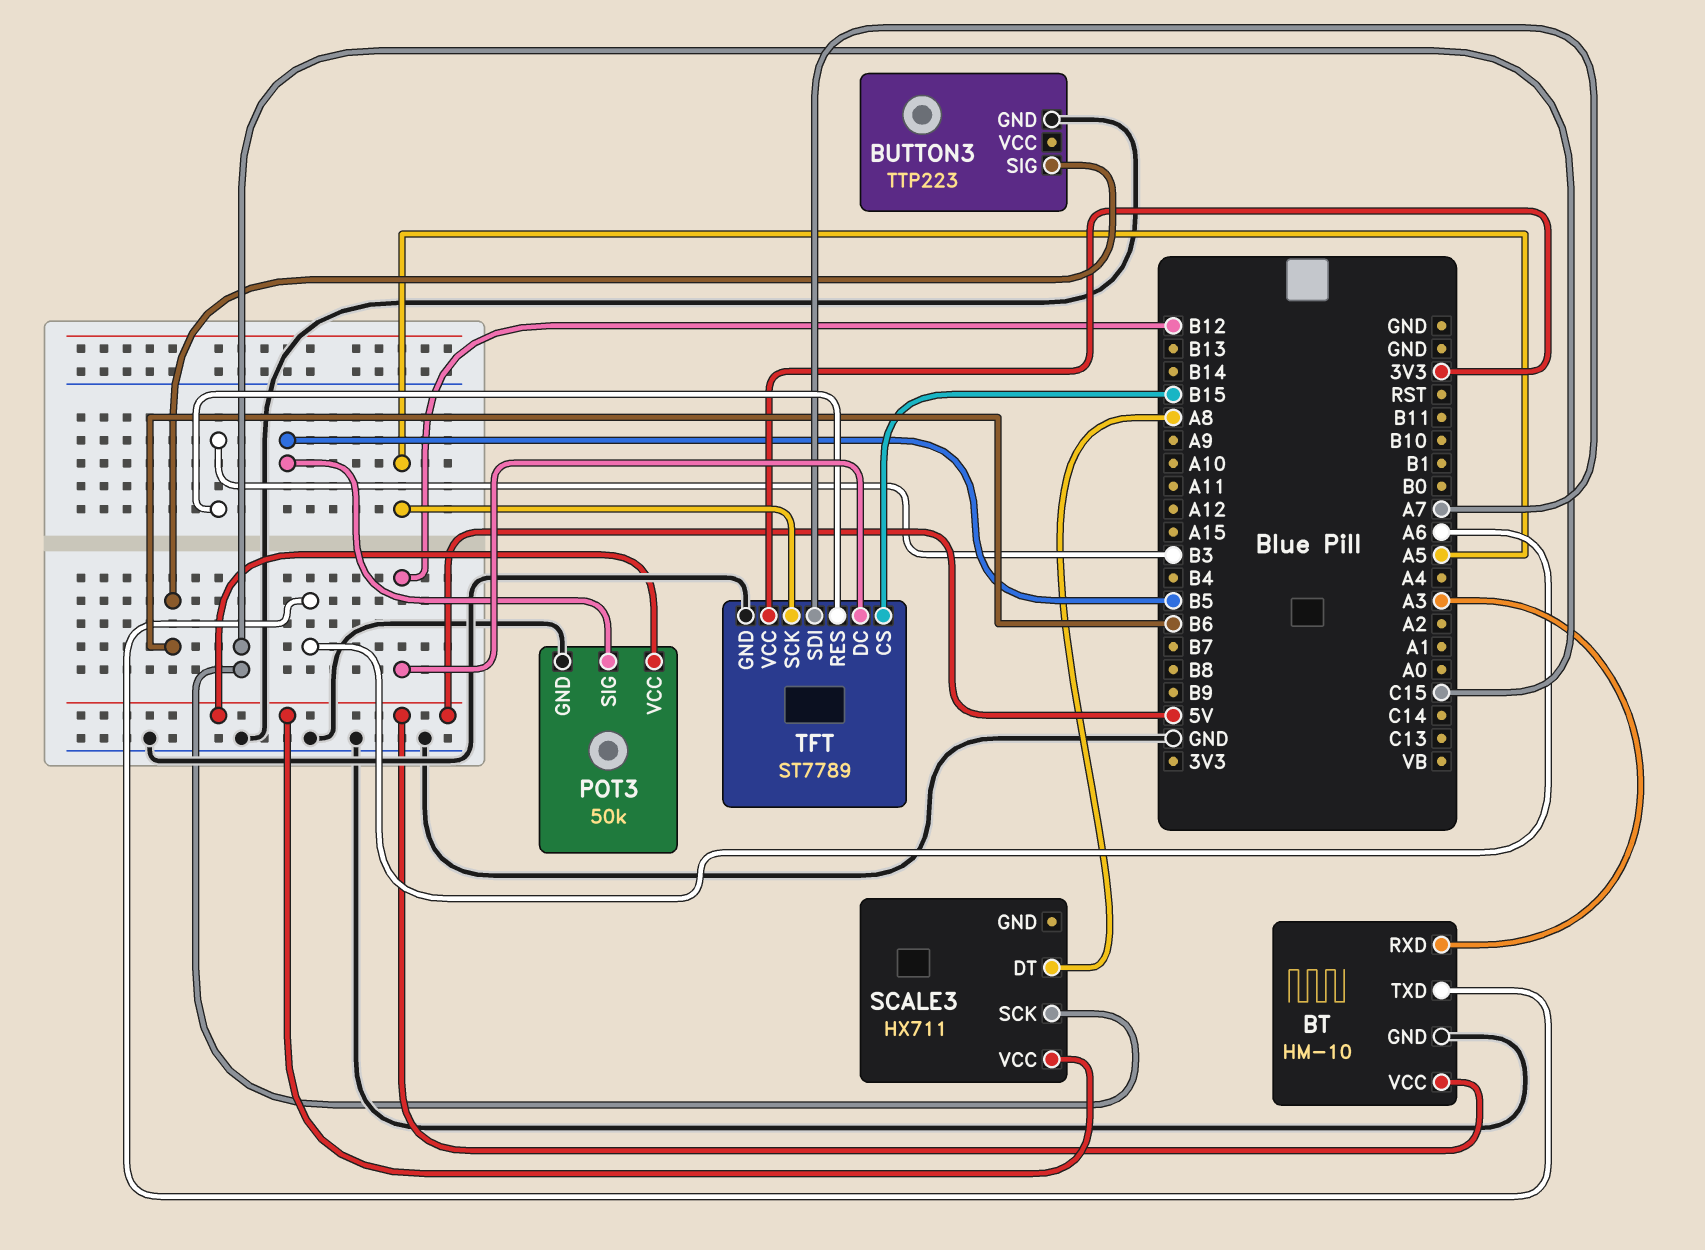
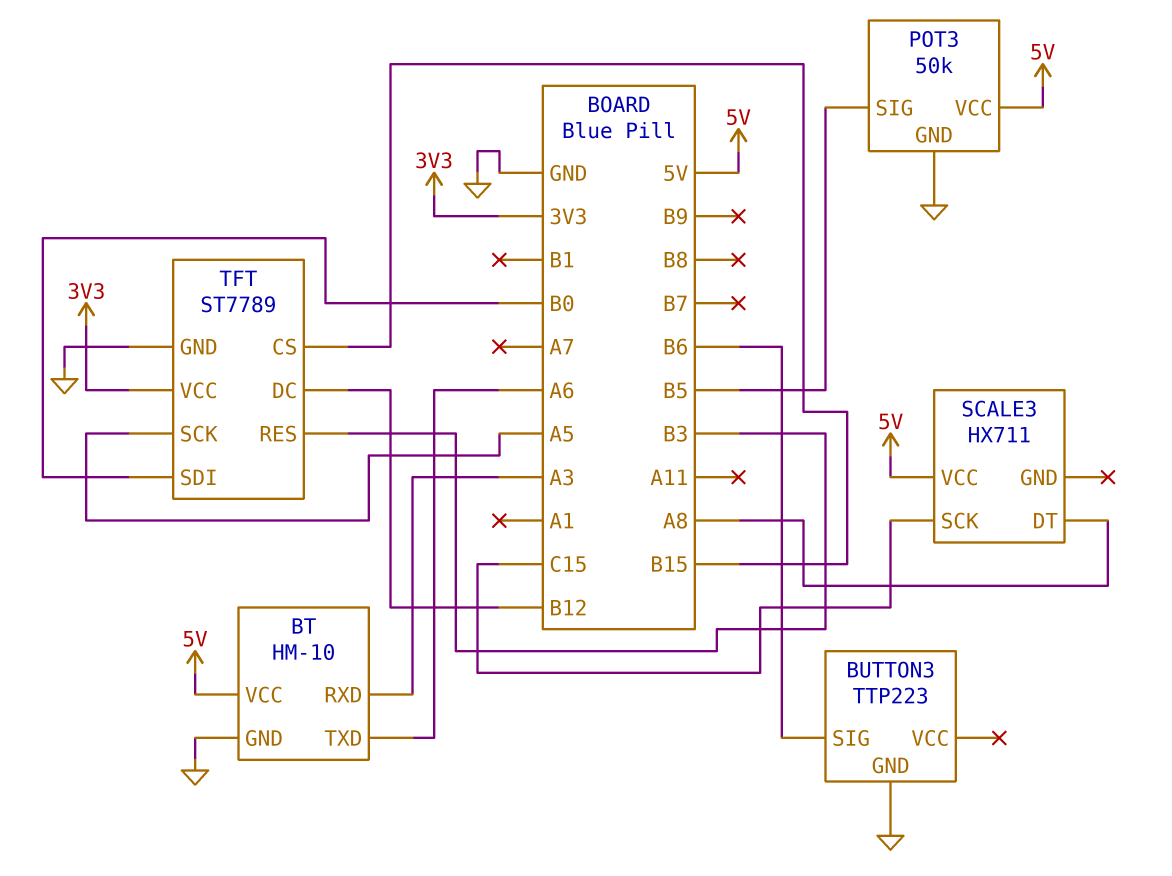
TFT pin SDI: A7 -> B0

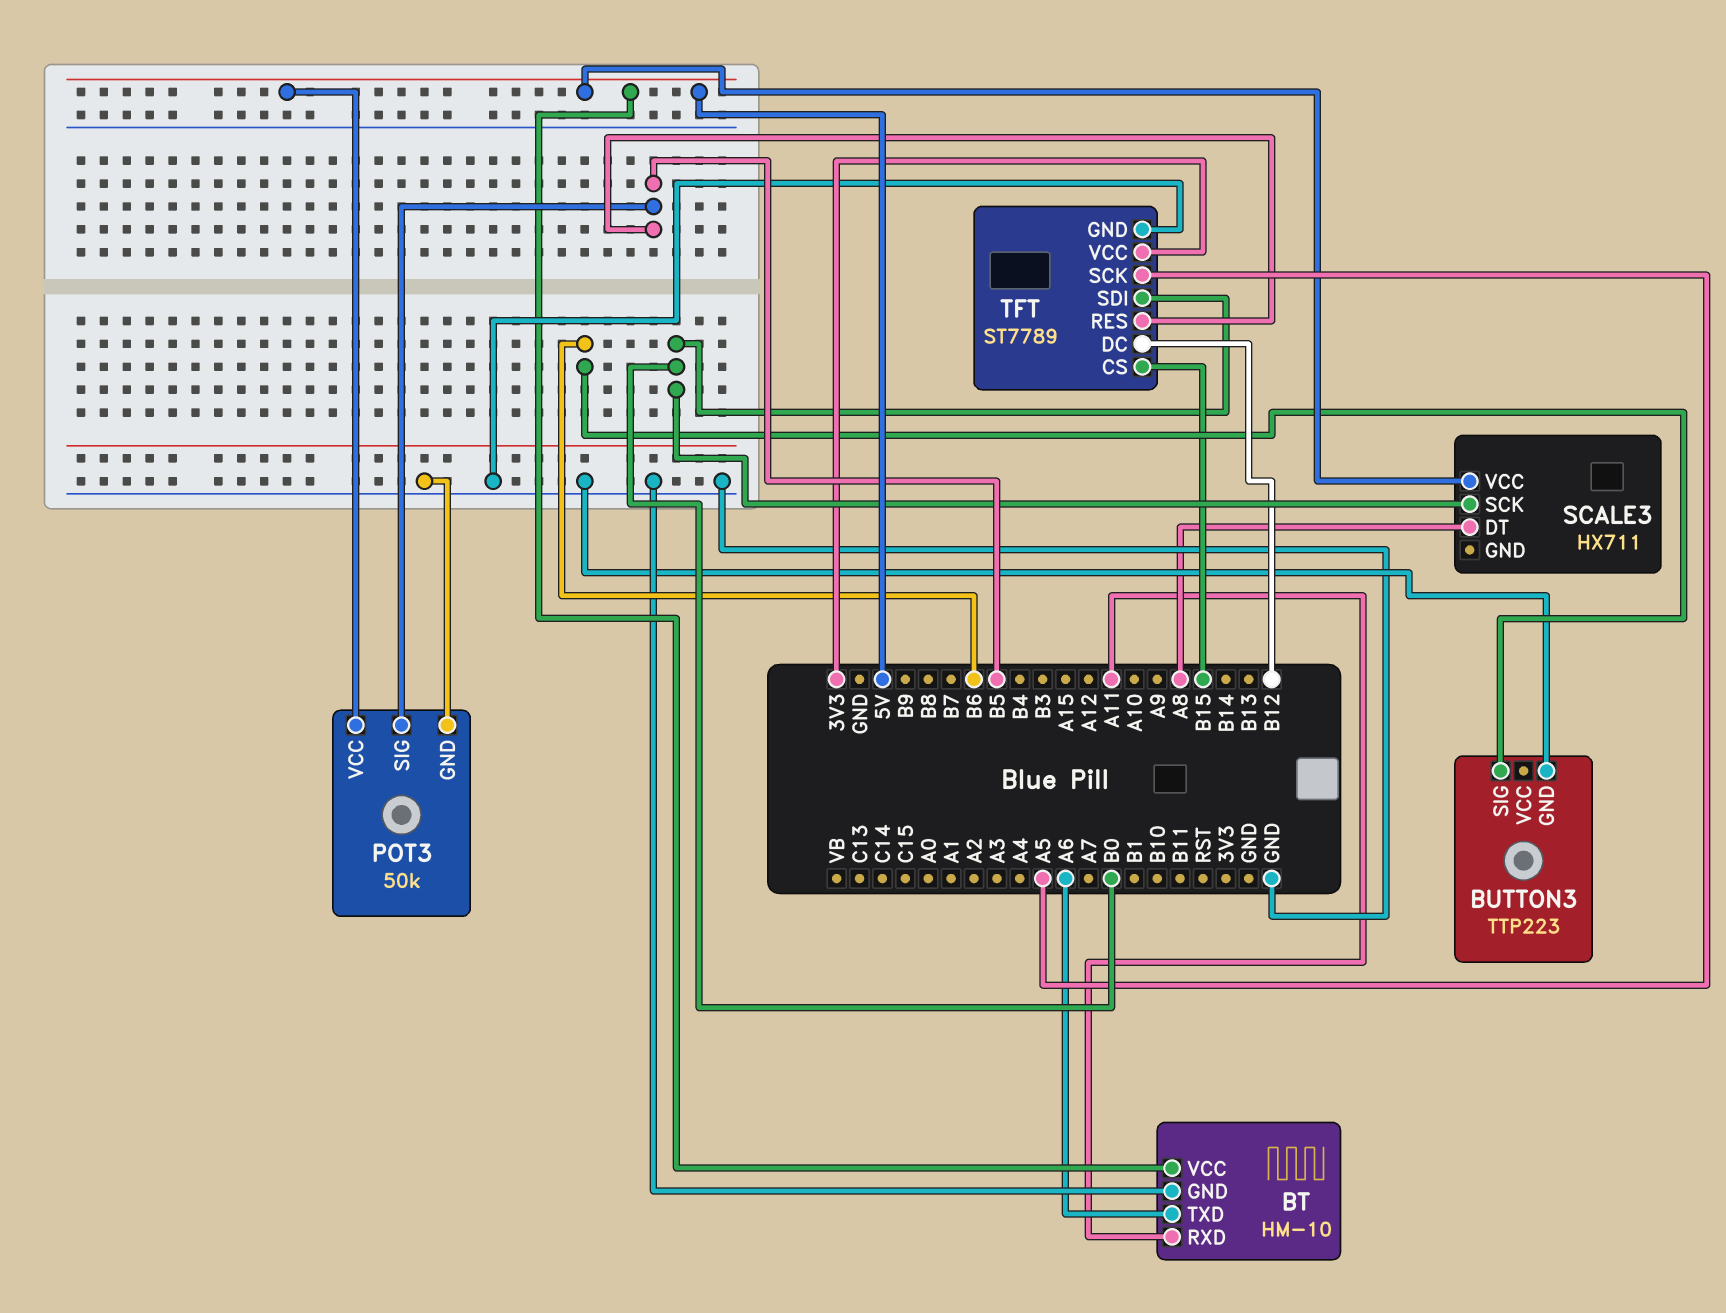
BT pin RXD: A3 -> A11
SCALE3 pin SCK: C15 -> B0
TFT pin RES: B3 -> B5

